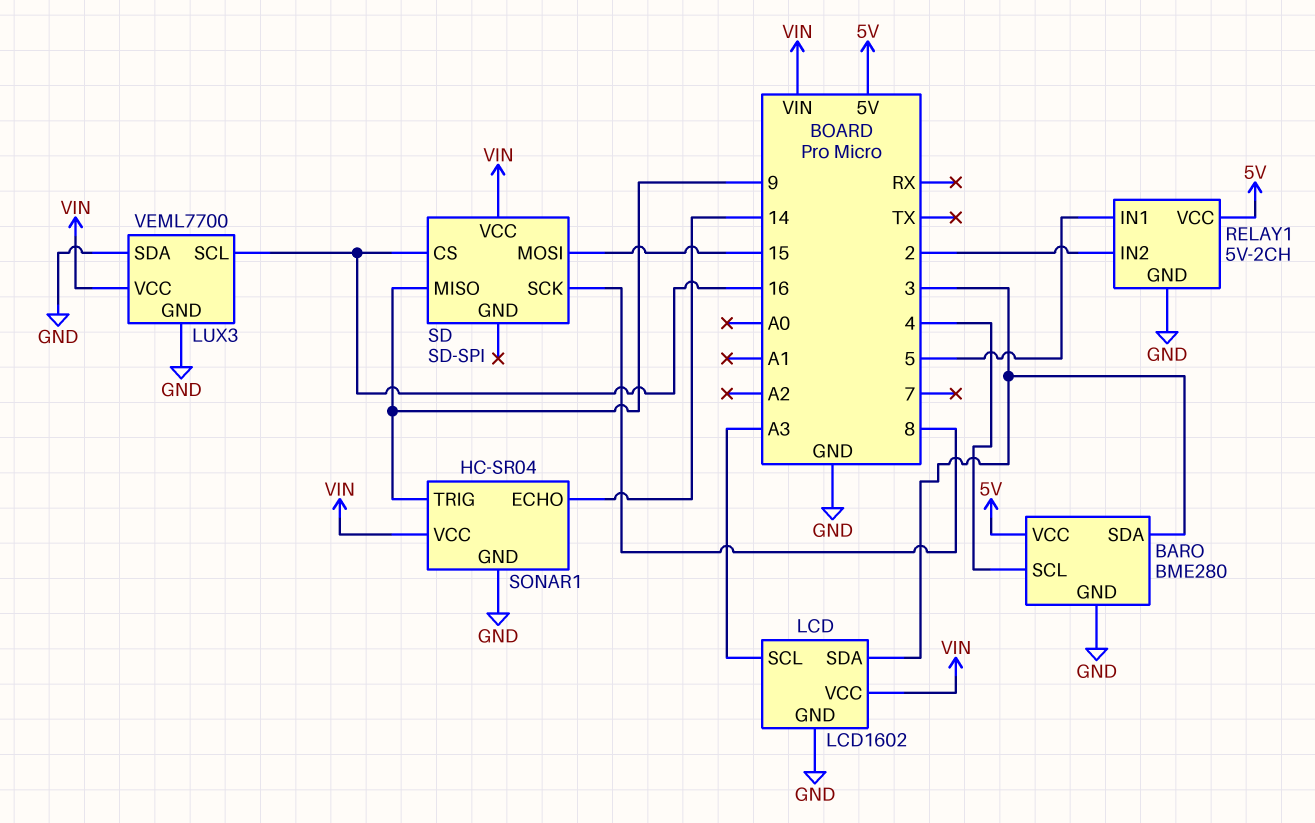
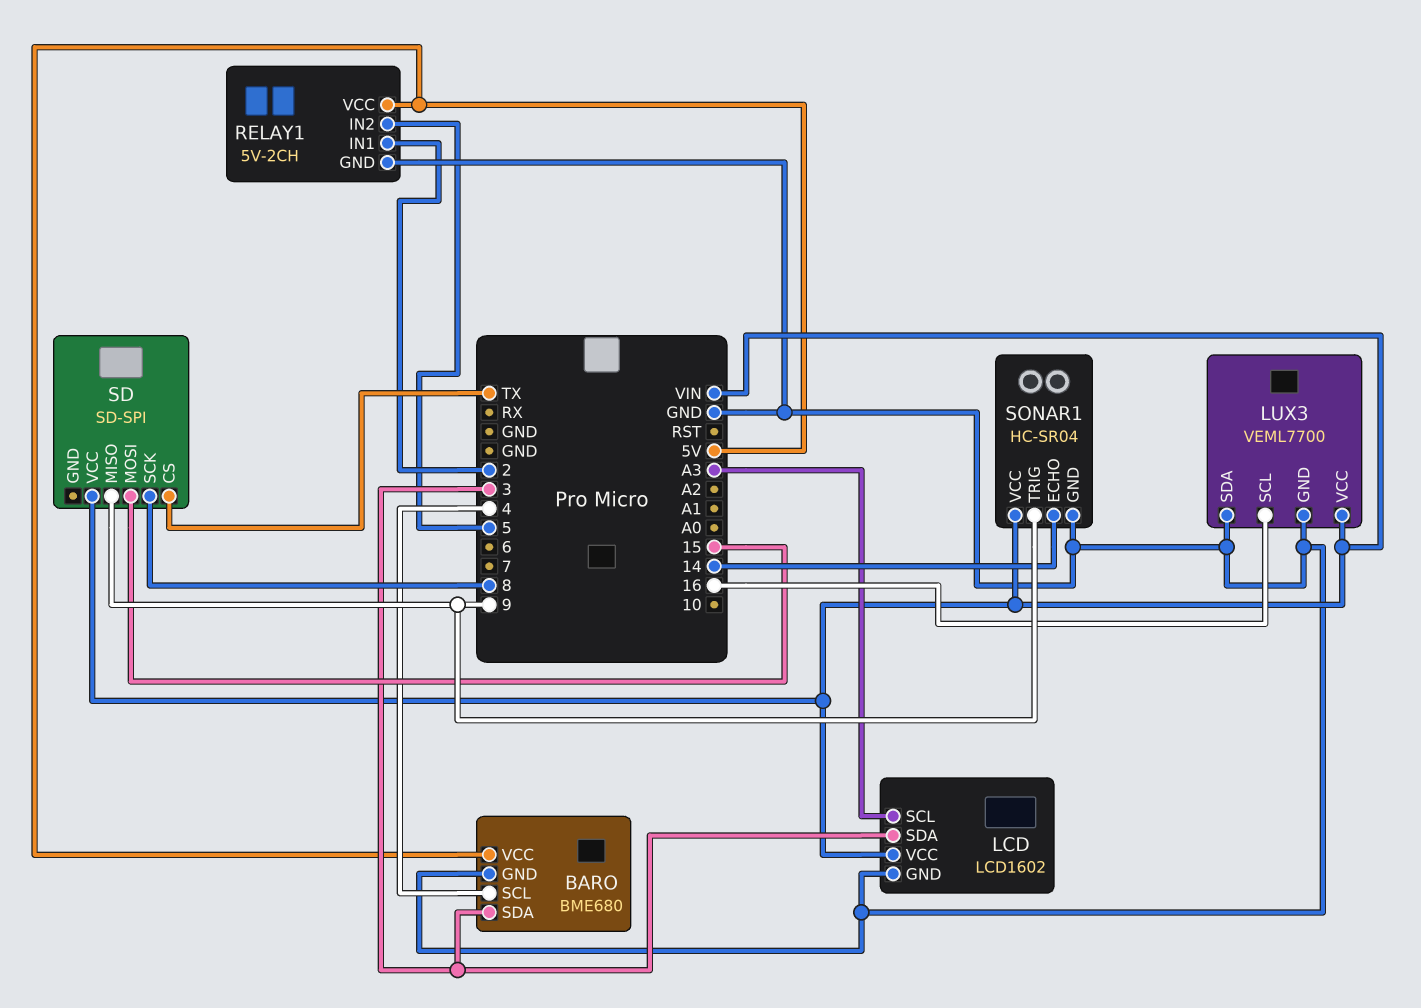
BARO: BME280 -> BME680
RELAY1 pin IN1: 5 -> 2
RELAY1 pin IN2: 2 -> 5
SD pin CS: 16 -> TX

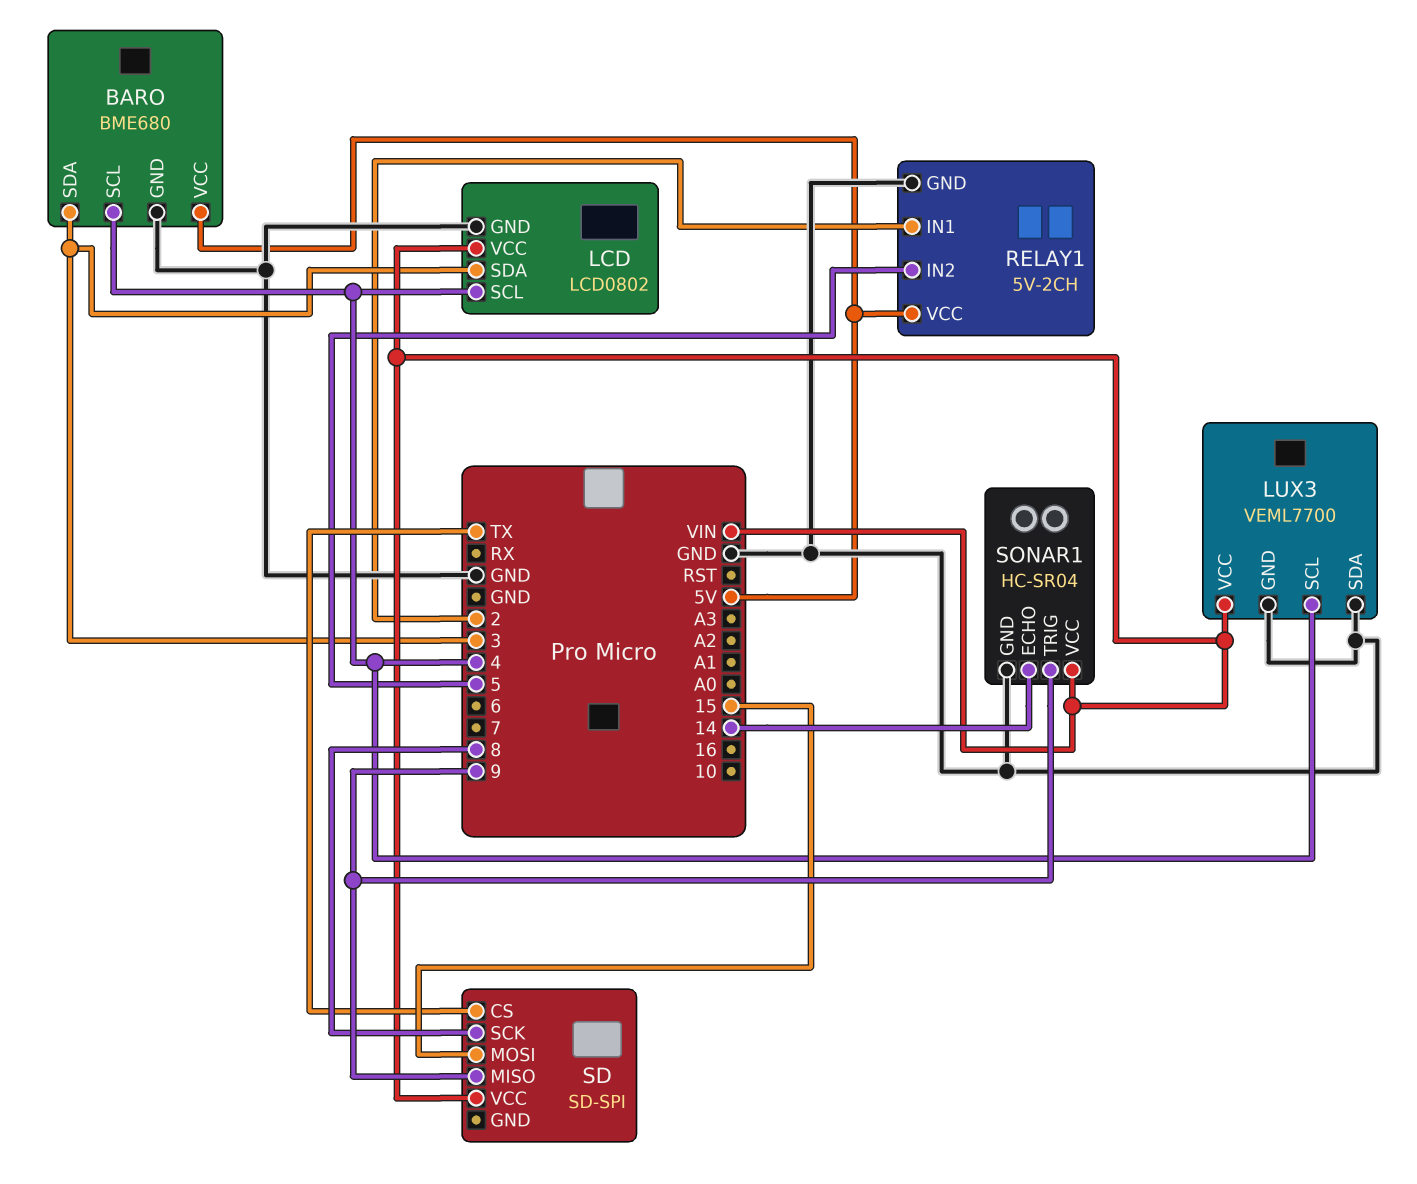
LCD: LCD1602 -> LCD0802
LCD pin SCL: A3 -> 4
LUX3 pin SCL: 16 -> 4

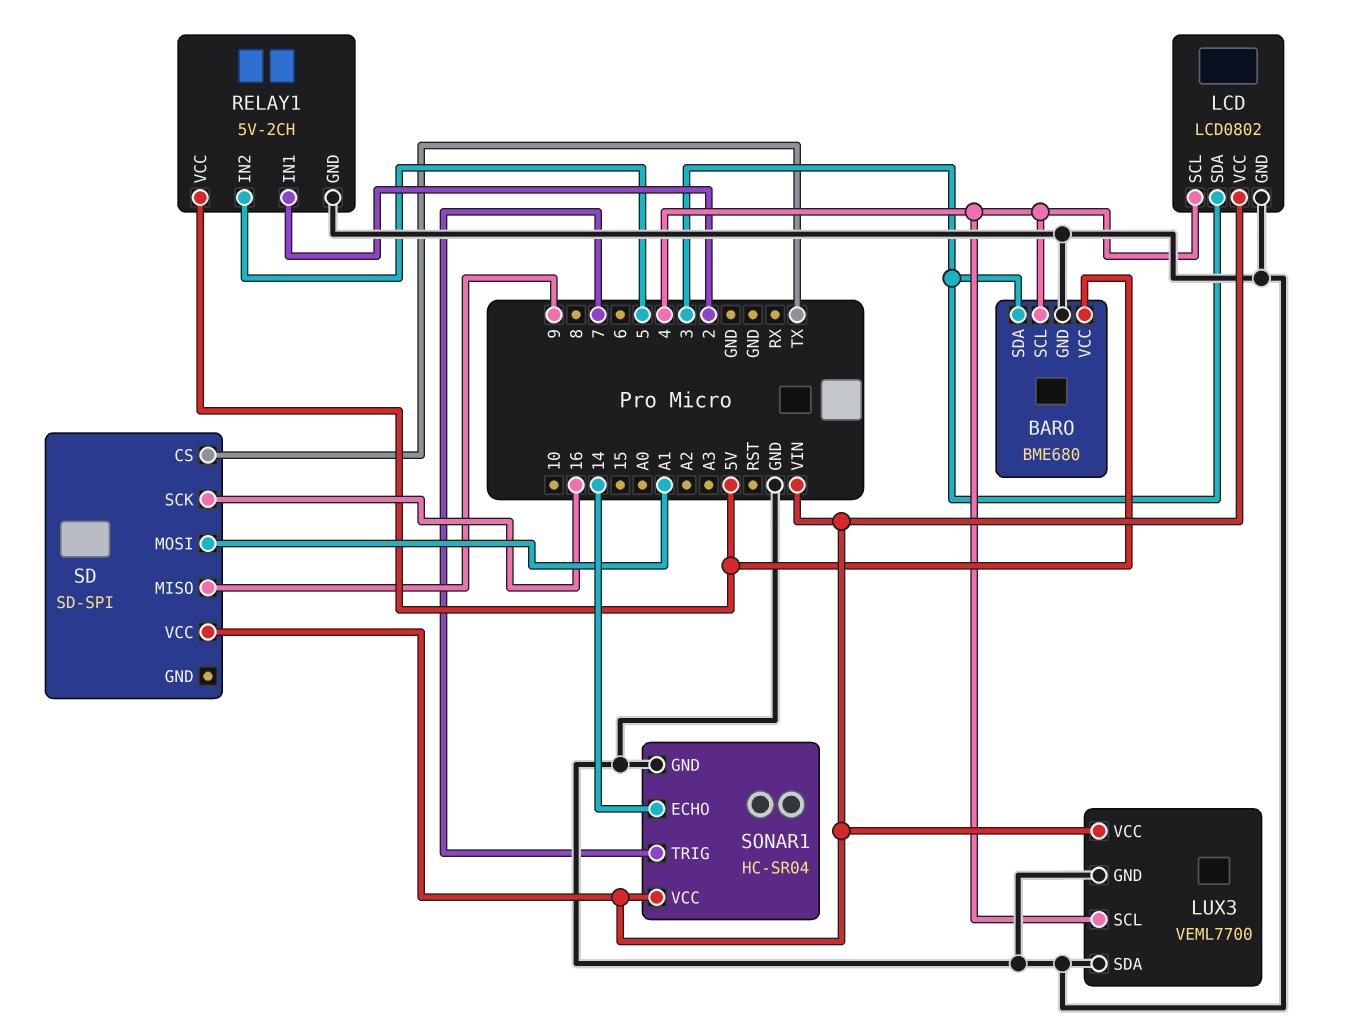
SD pin MOSI: 15 -> A1
SD pin SCK: 8 -> 16
SONAR1 pin TRIG: 9 -> 7

